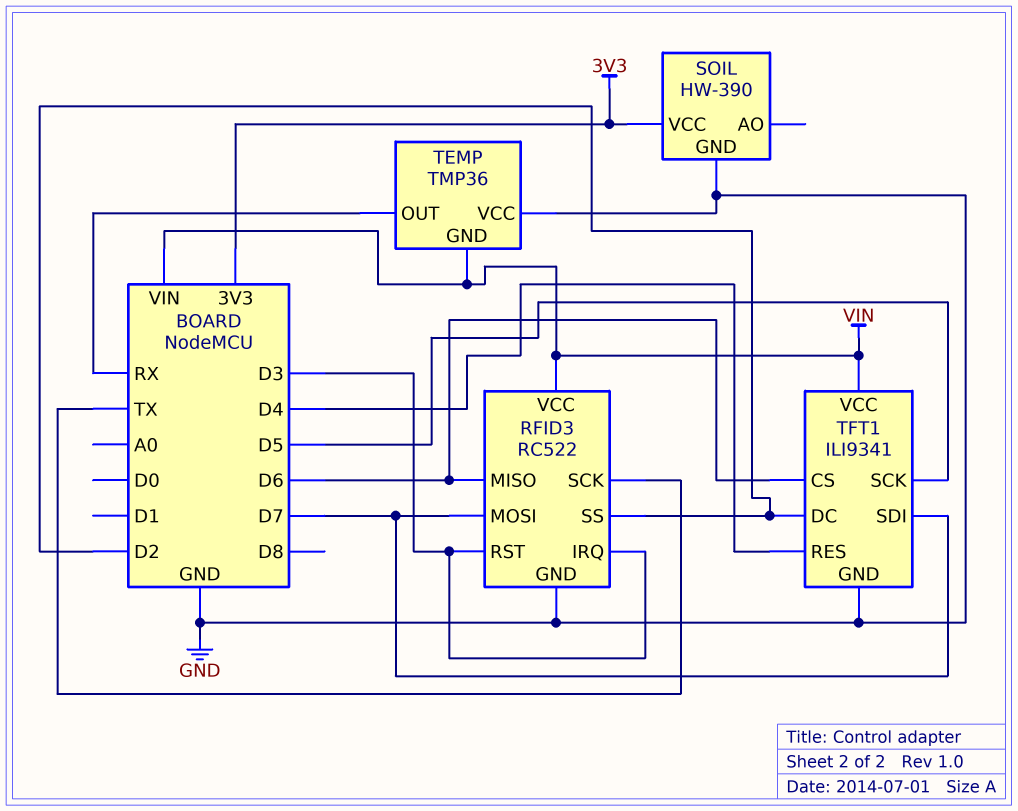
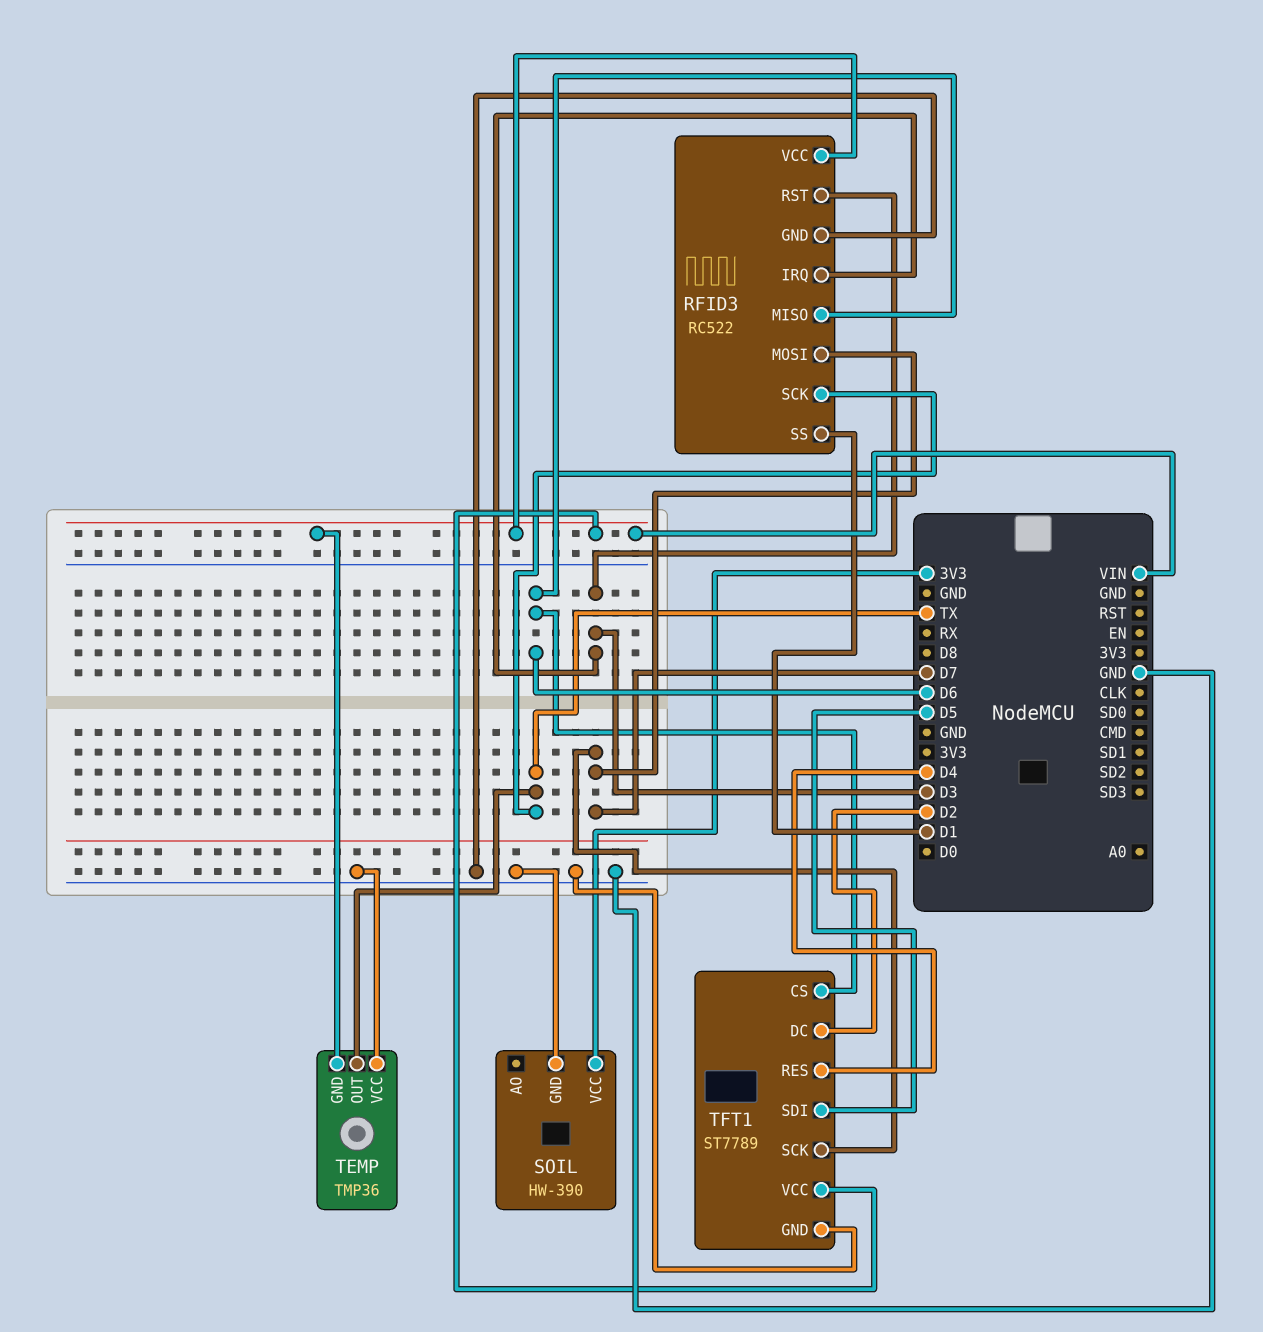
RFID3 pin SS: D2 -> D1
TEMP pin OUT: RX -> TX
TFT1: ILI9341 -> ST7789
TFT1 pin SCK: D5 -> D7
TFT1 pin SDI: D7 -> D5

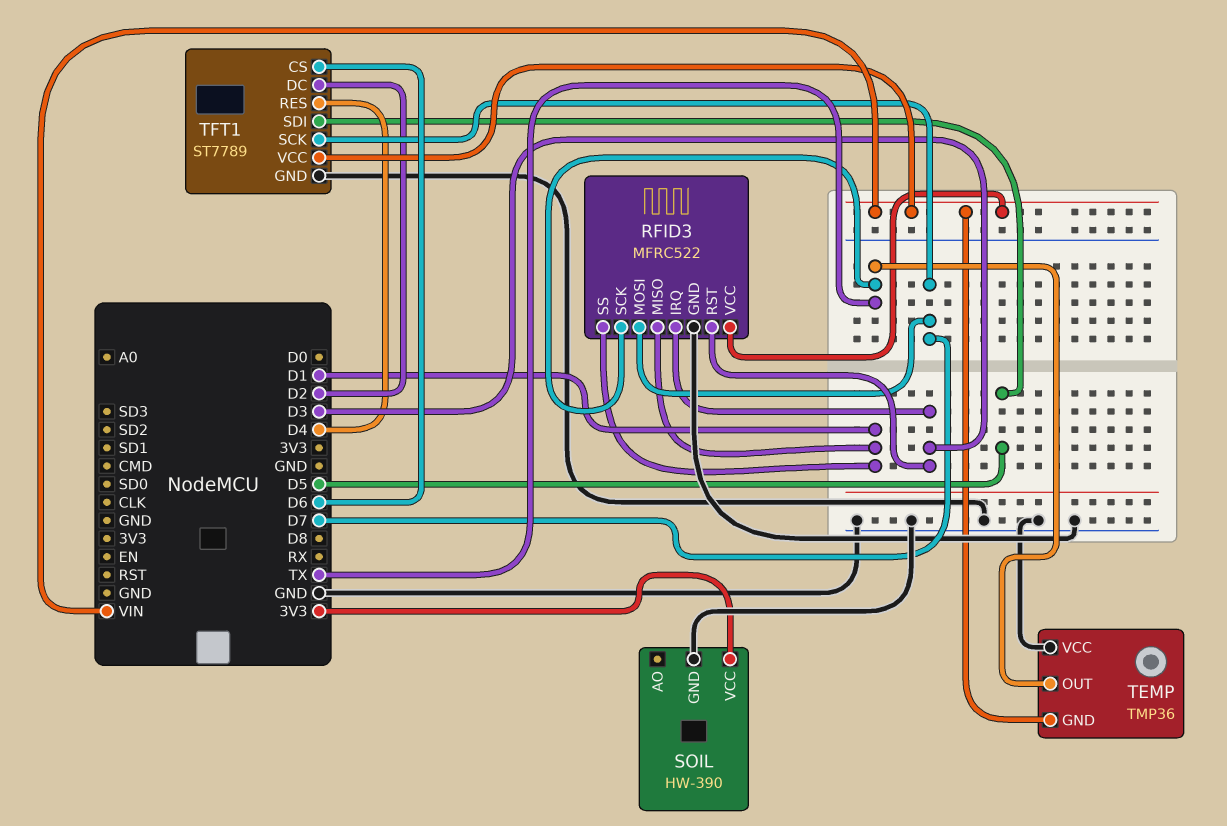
RFID3: RC522 -> MFRC522
RFID3 pin MISO: D6 -> D1

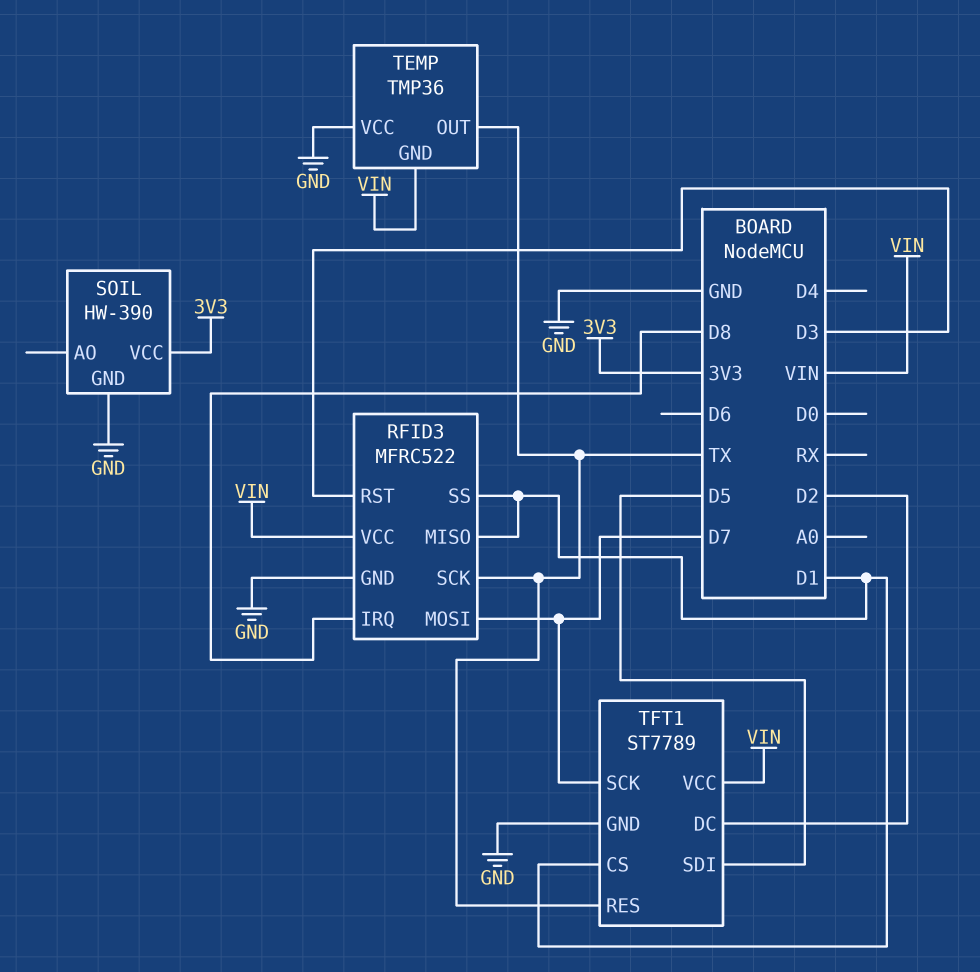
RFID3 pin IRQ: D3 -> D8
TFT1 pin CS: D6 -> D1
TFT1 pin RES: D4 -> TX

